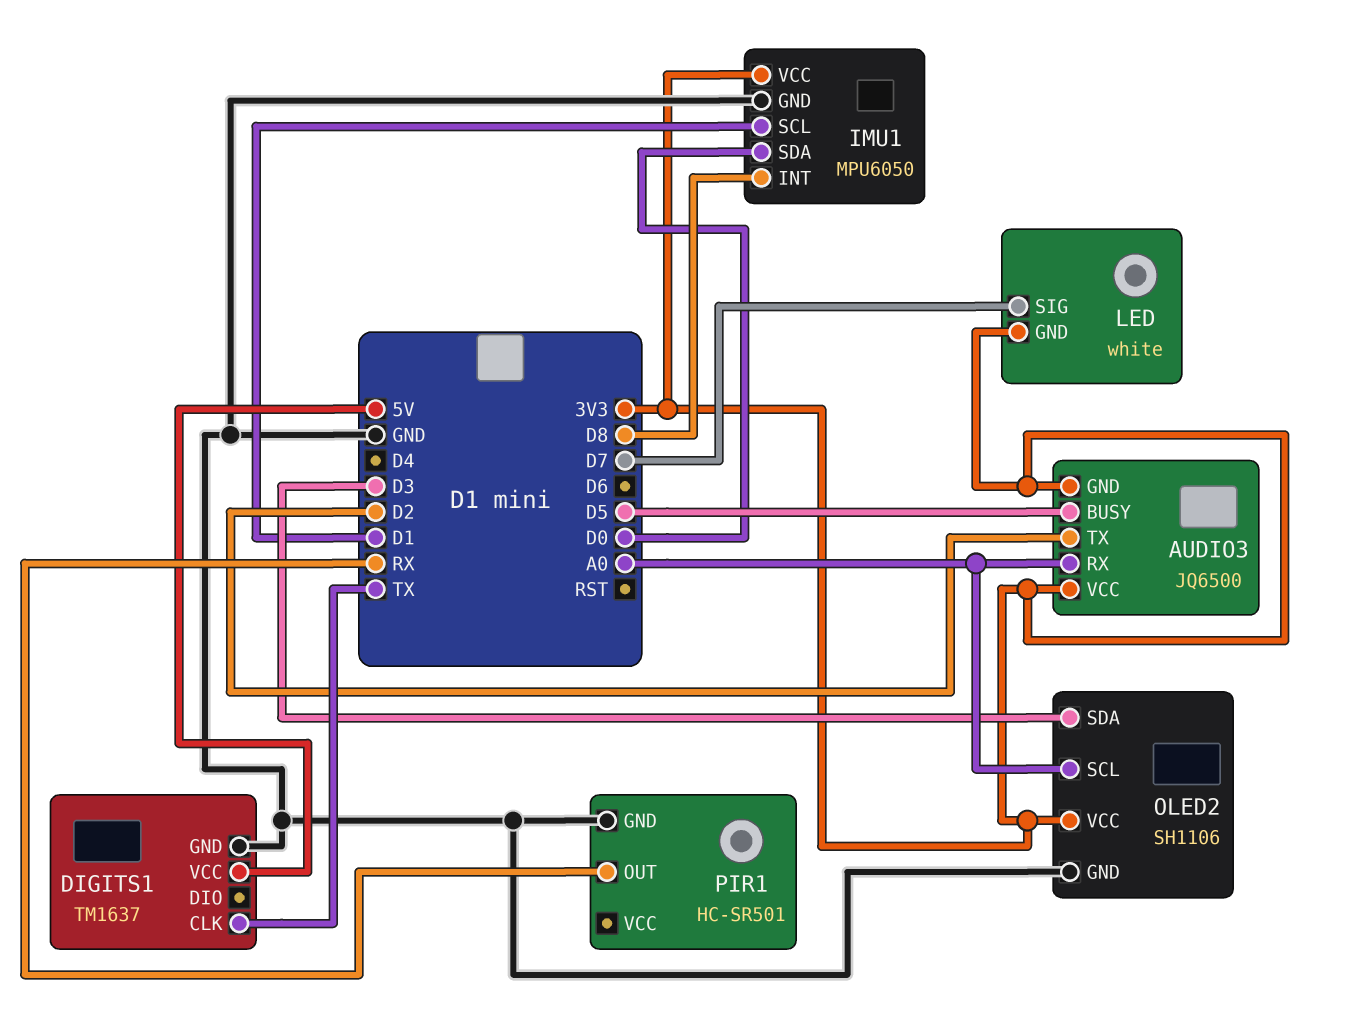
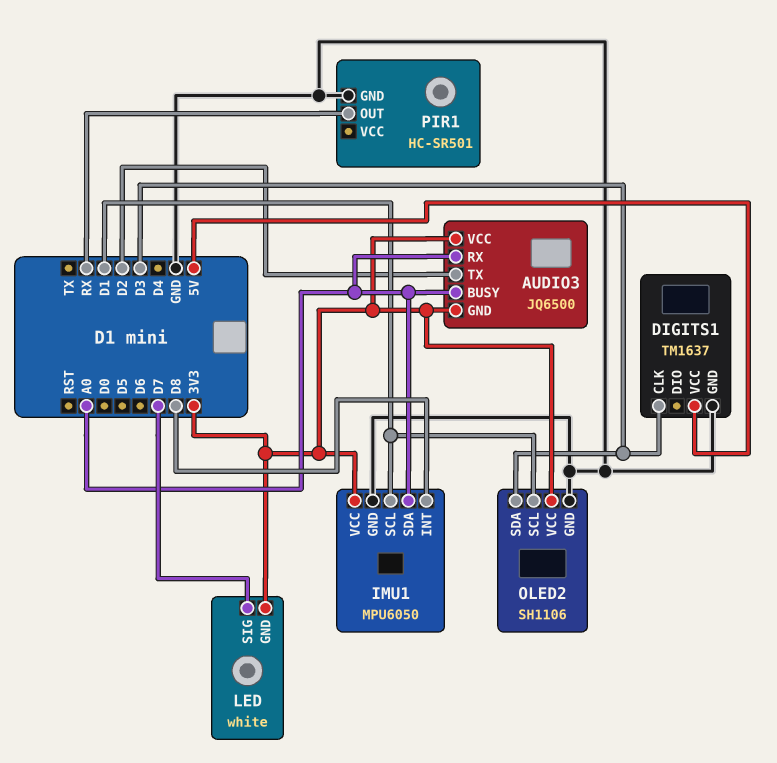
AUDIO3 pin BUSY: D5 -> A0
DIGITS1 pin CLK: TX -> D3
IMU1 pin SDA: D0 -> A0
OLED2 pin SCL: A0 -> D1

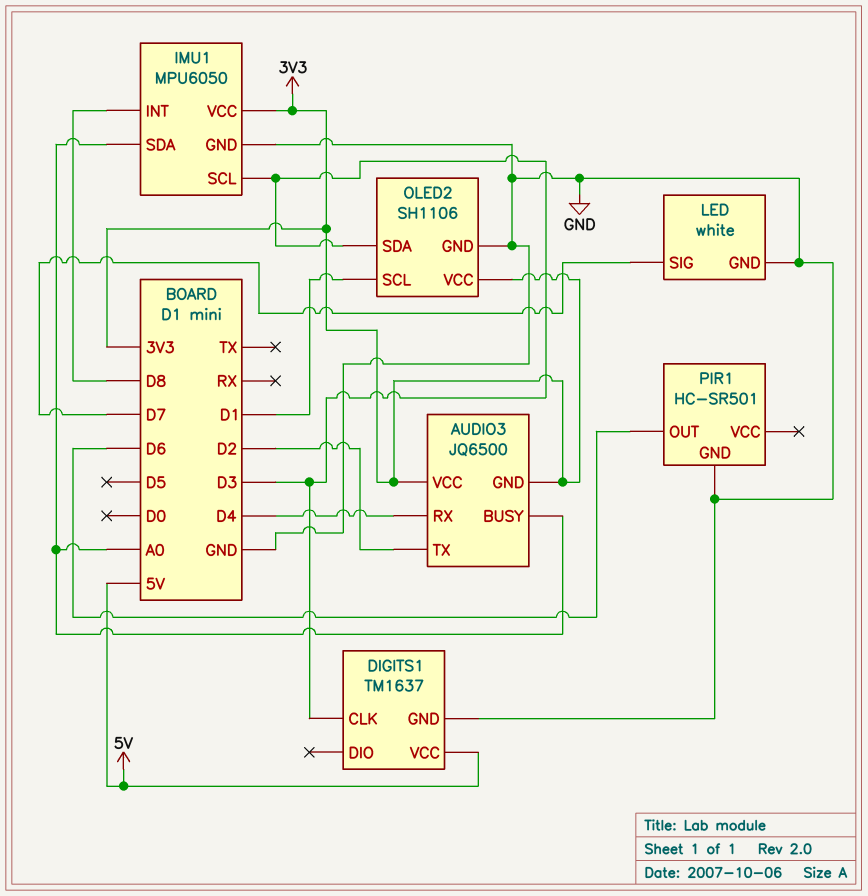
AUDIO3 pin RX: A0 -> D4
IMU1 pin SCL: D1 -> D3
LED pin GND: 3V3 -> GND
PIR1 pin OUT: RX -> D6

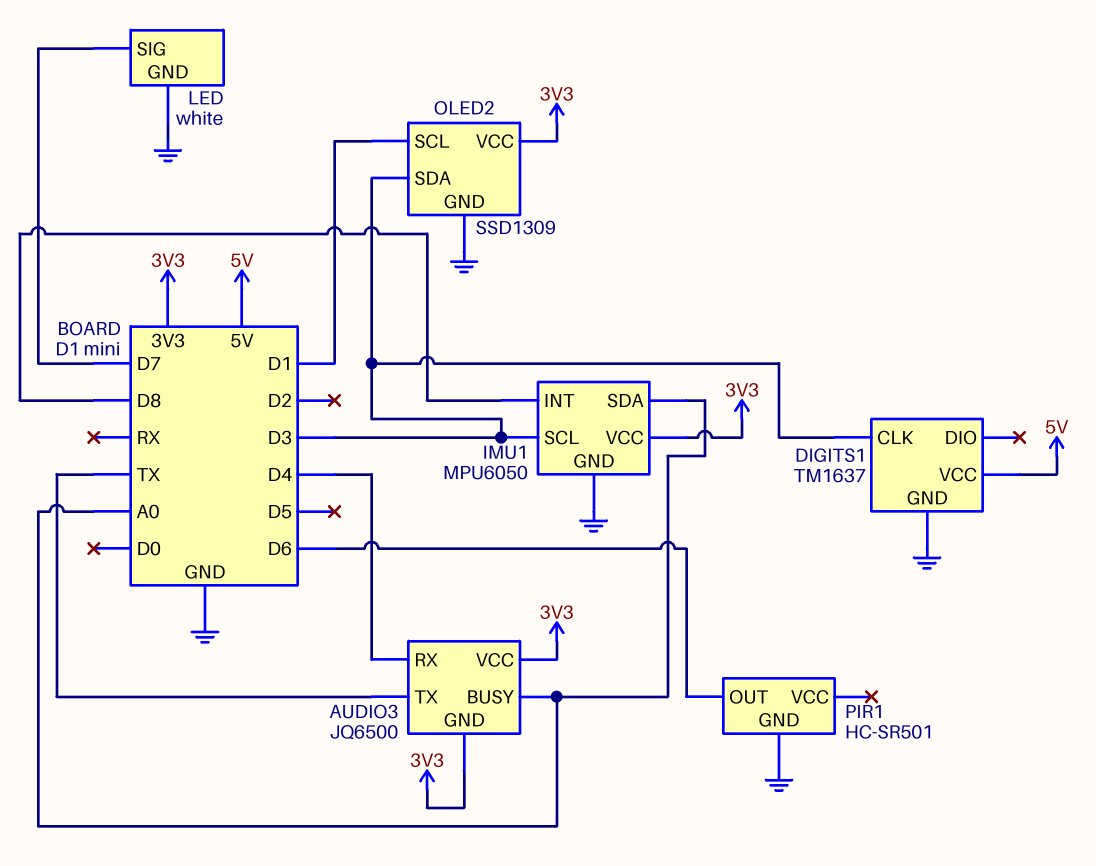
AUDIO3 pin TX: D2 -> TX
OLED2: SH1106 -> SSD1309

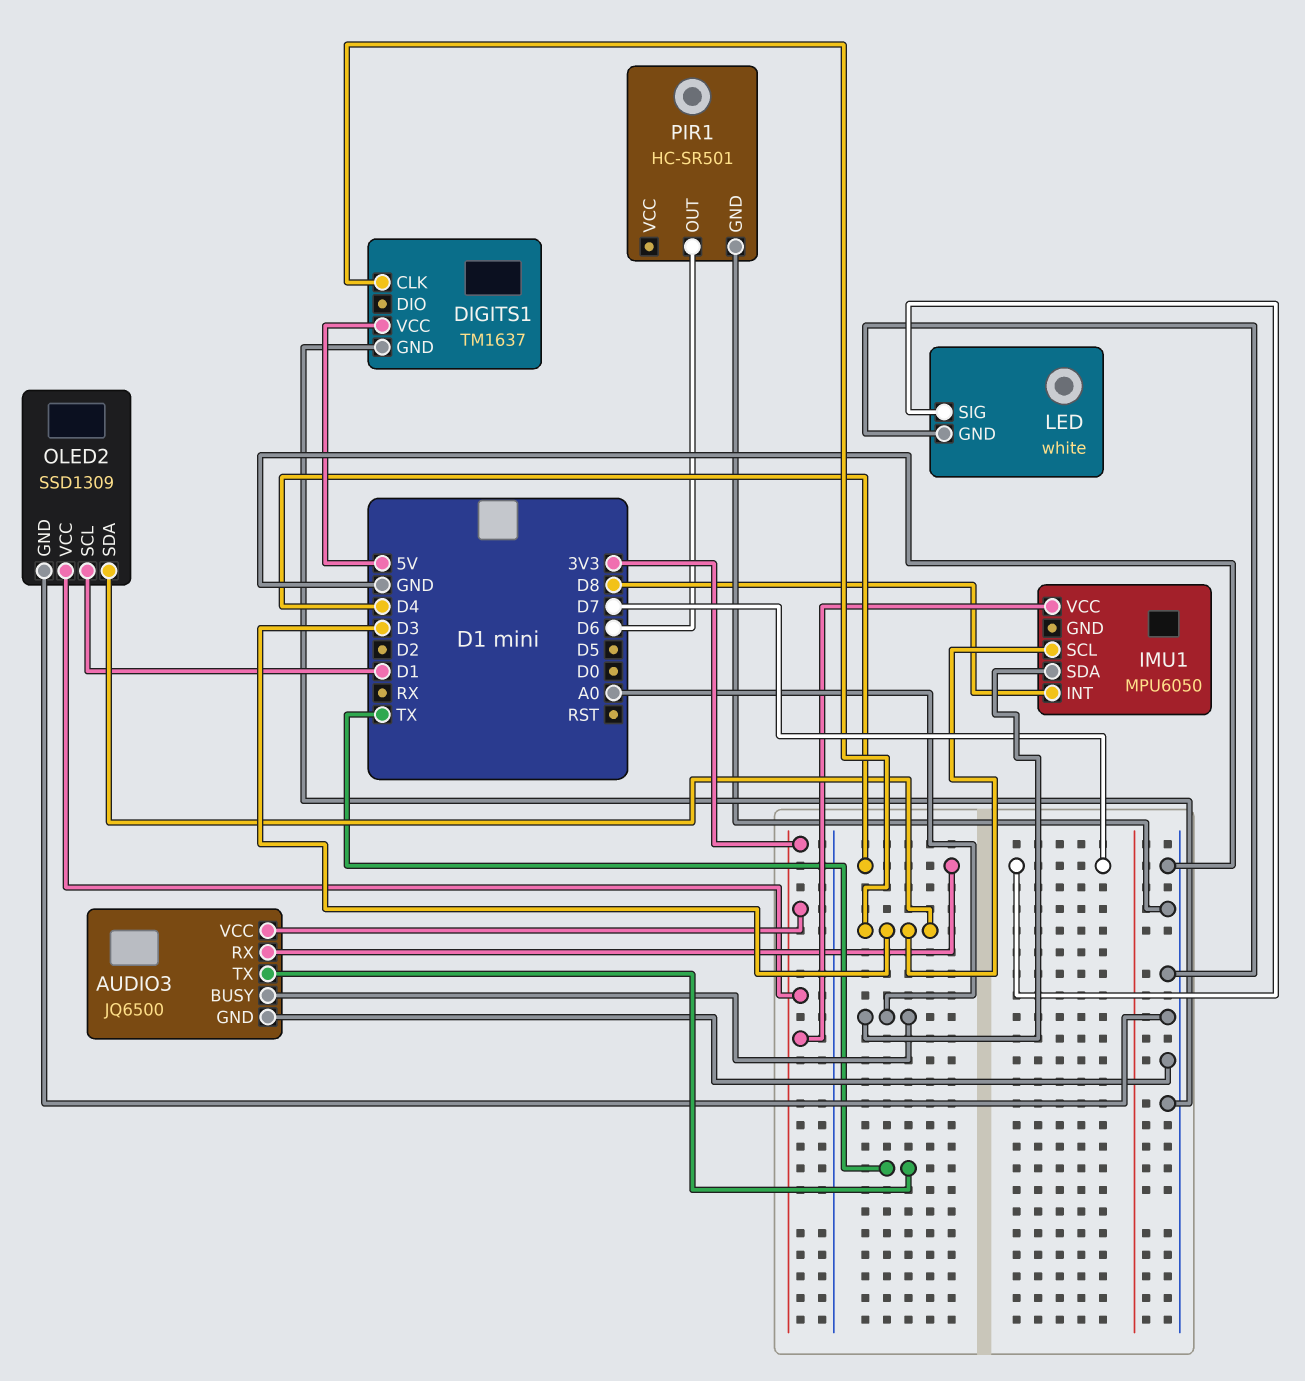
AUDIO3 pin GND: 3V3 -> GND
IMU1 pin GND: GND -> none

